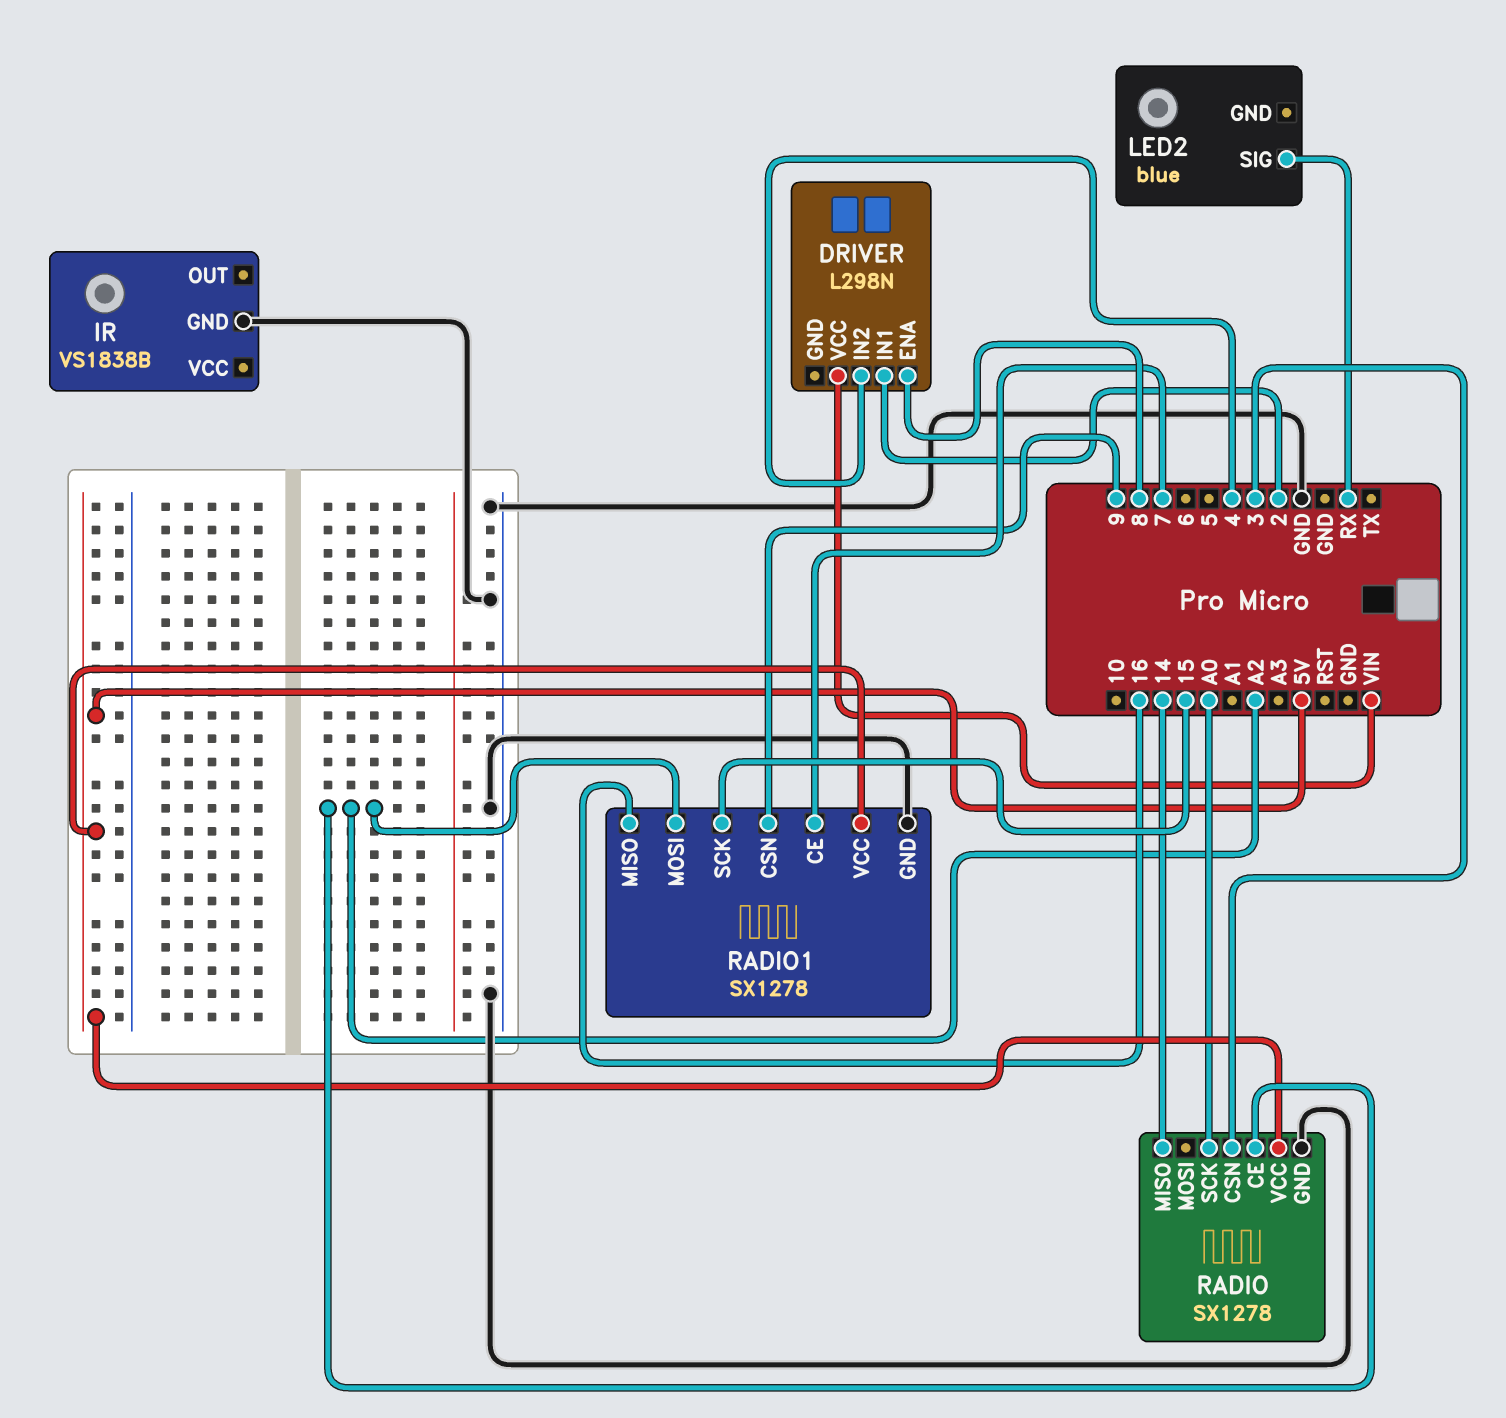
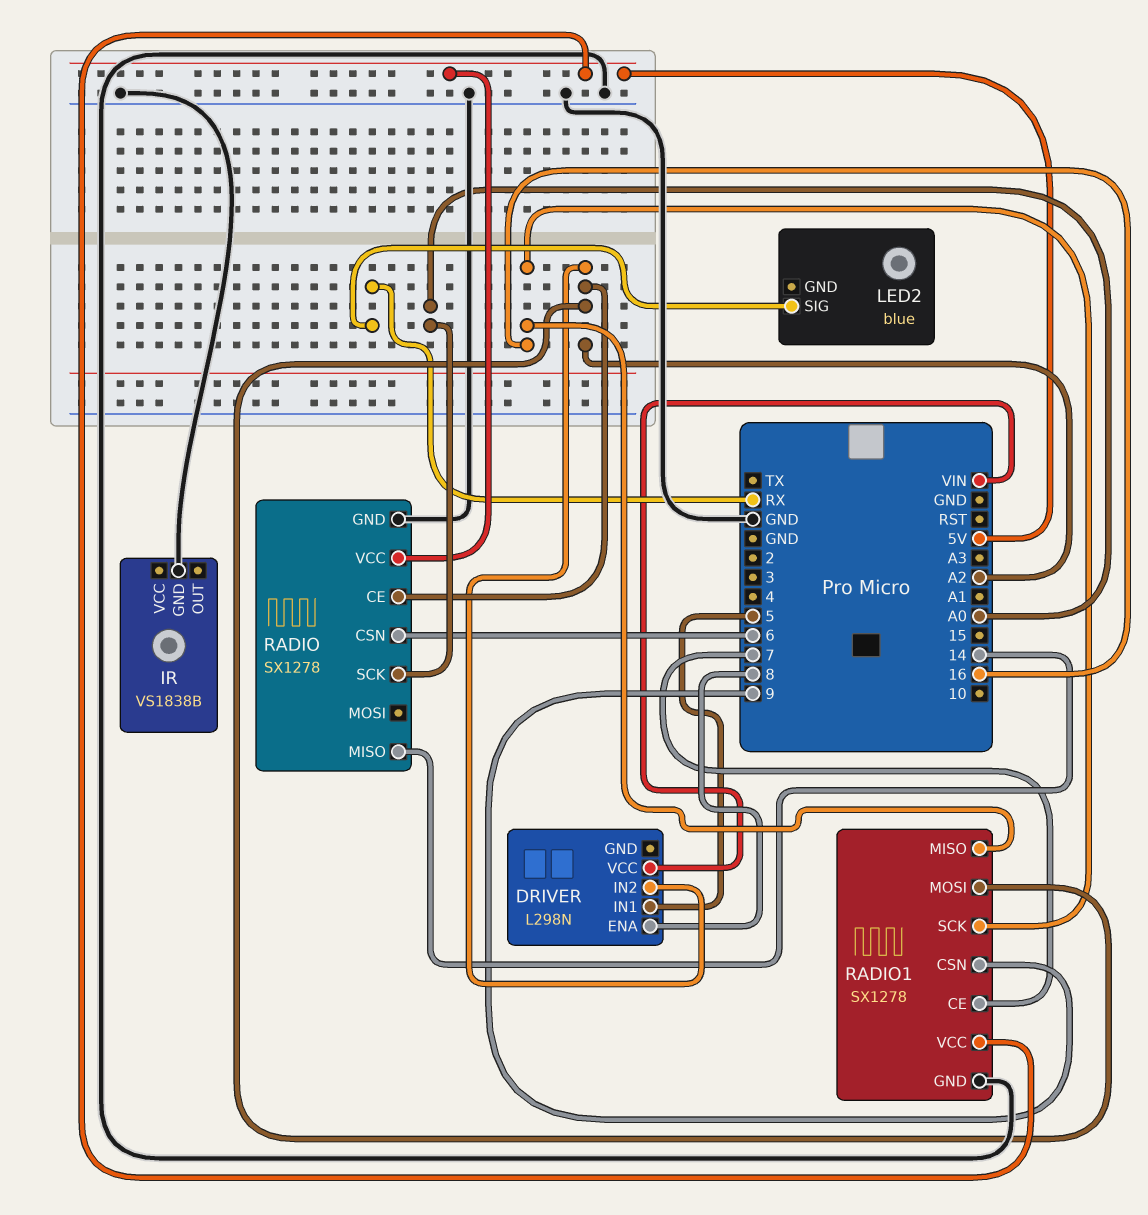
DRIVER pin IN1: 2 -> 5
DRIVER pin IN2: 4 -> A2
RADIO pin CSN: 3 -> 6
RADIO1 pin SCK: 15 -> 16

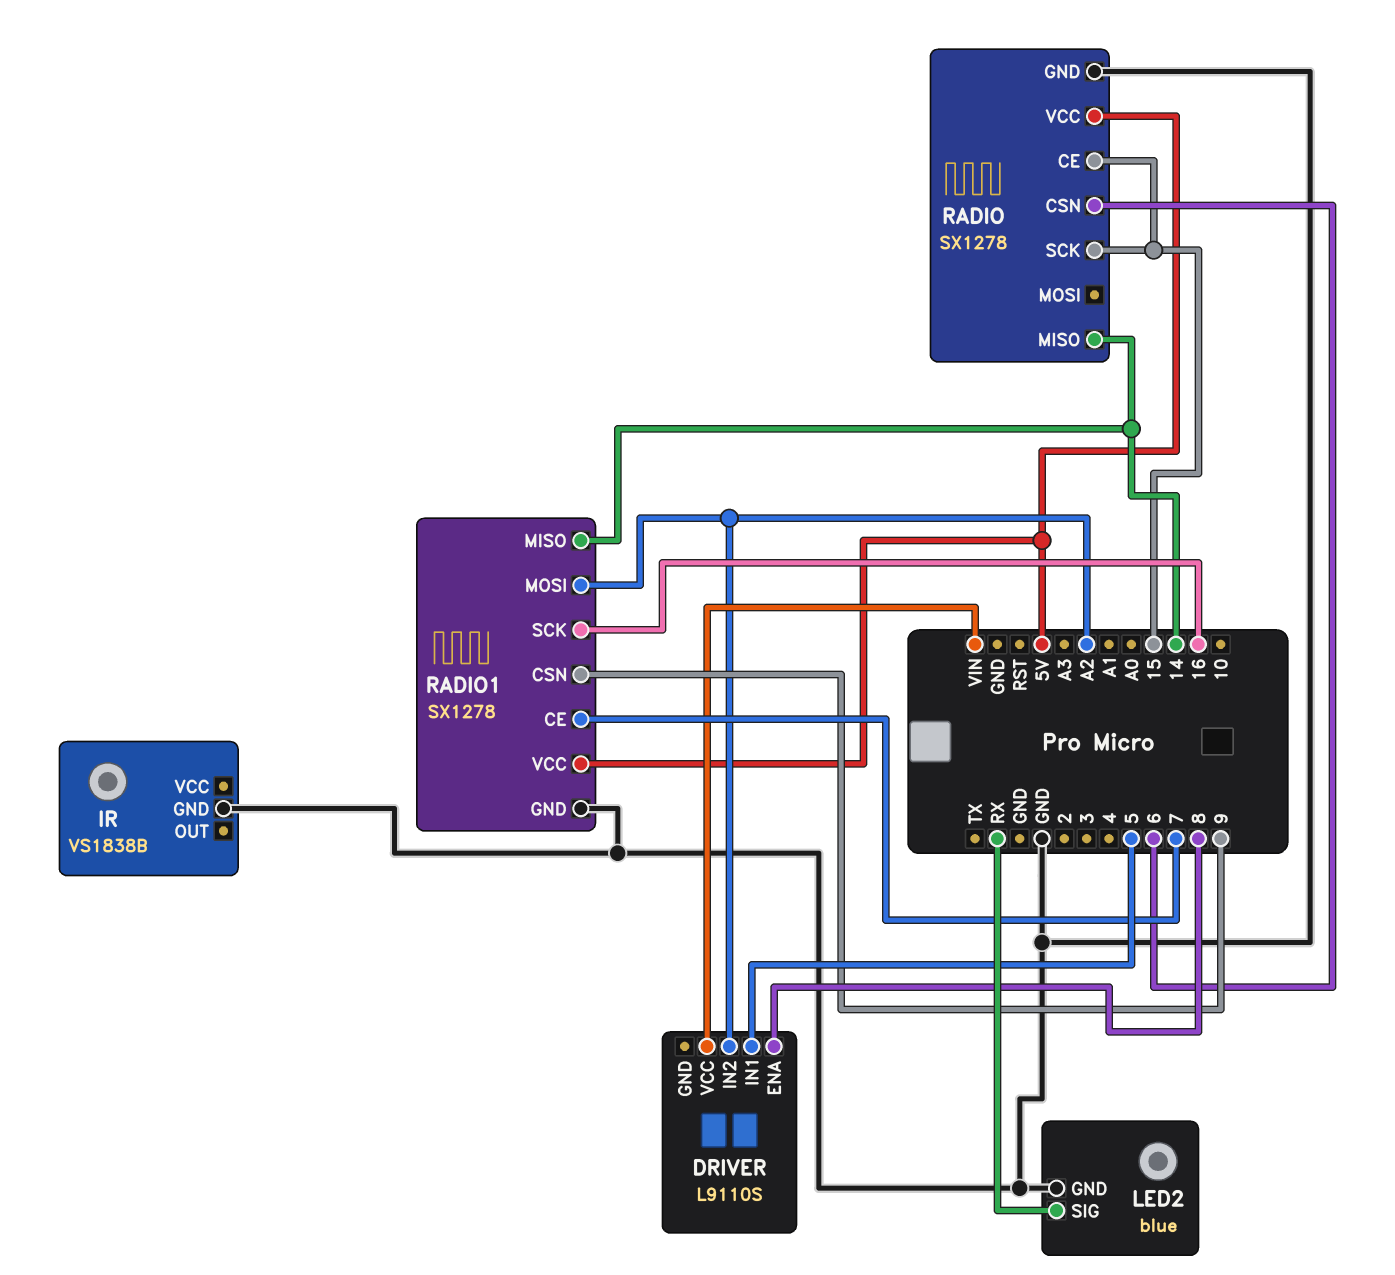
DRIVER: L298N -> L9110S
LED2 pin GND: none -> GND
RADIO pin CE: A2 -> 15
RADIO pin SCK: A0 -> 15
RADIO1 pin MISO: 16 -> 14

